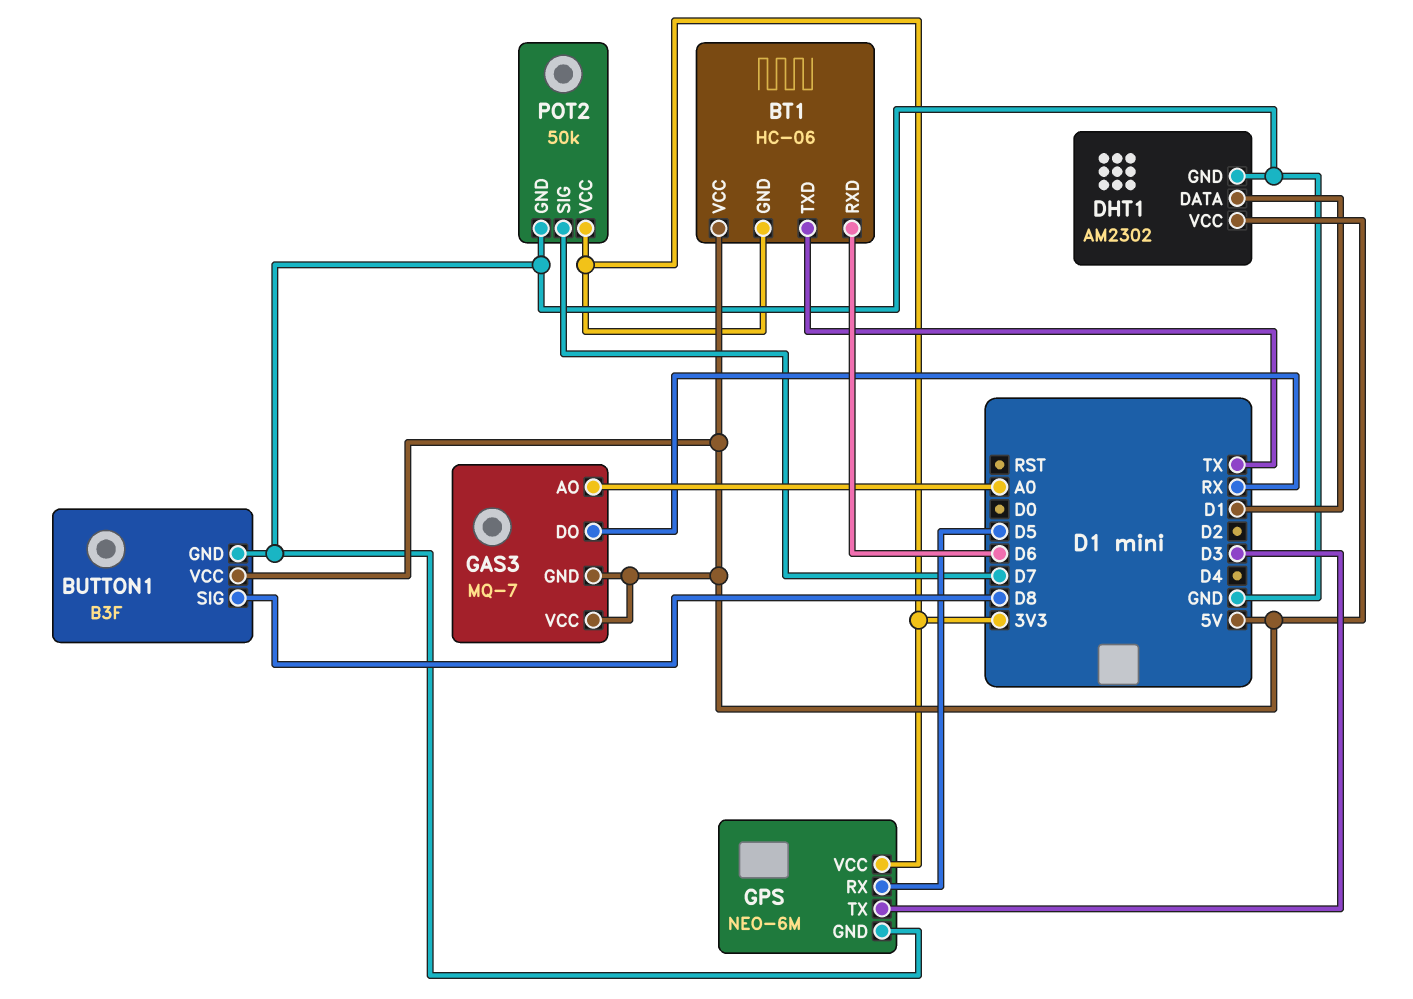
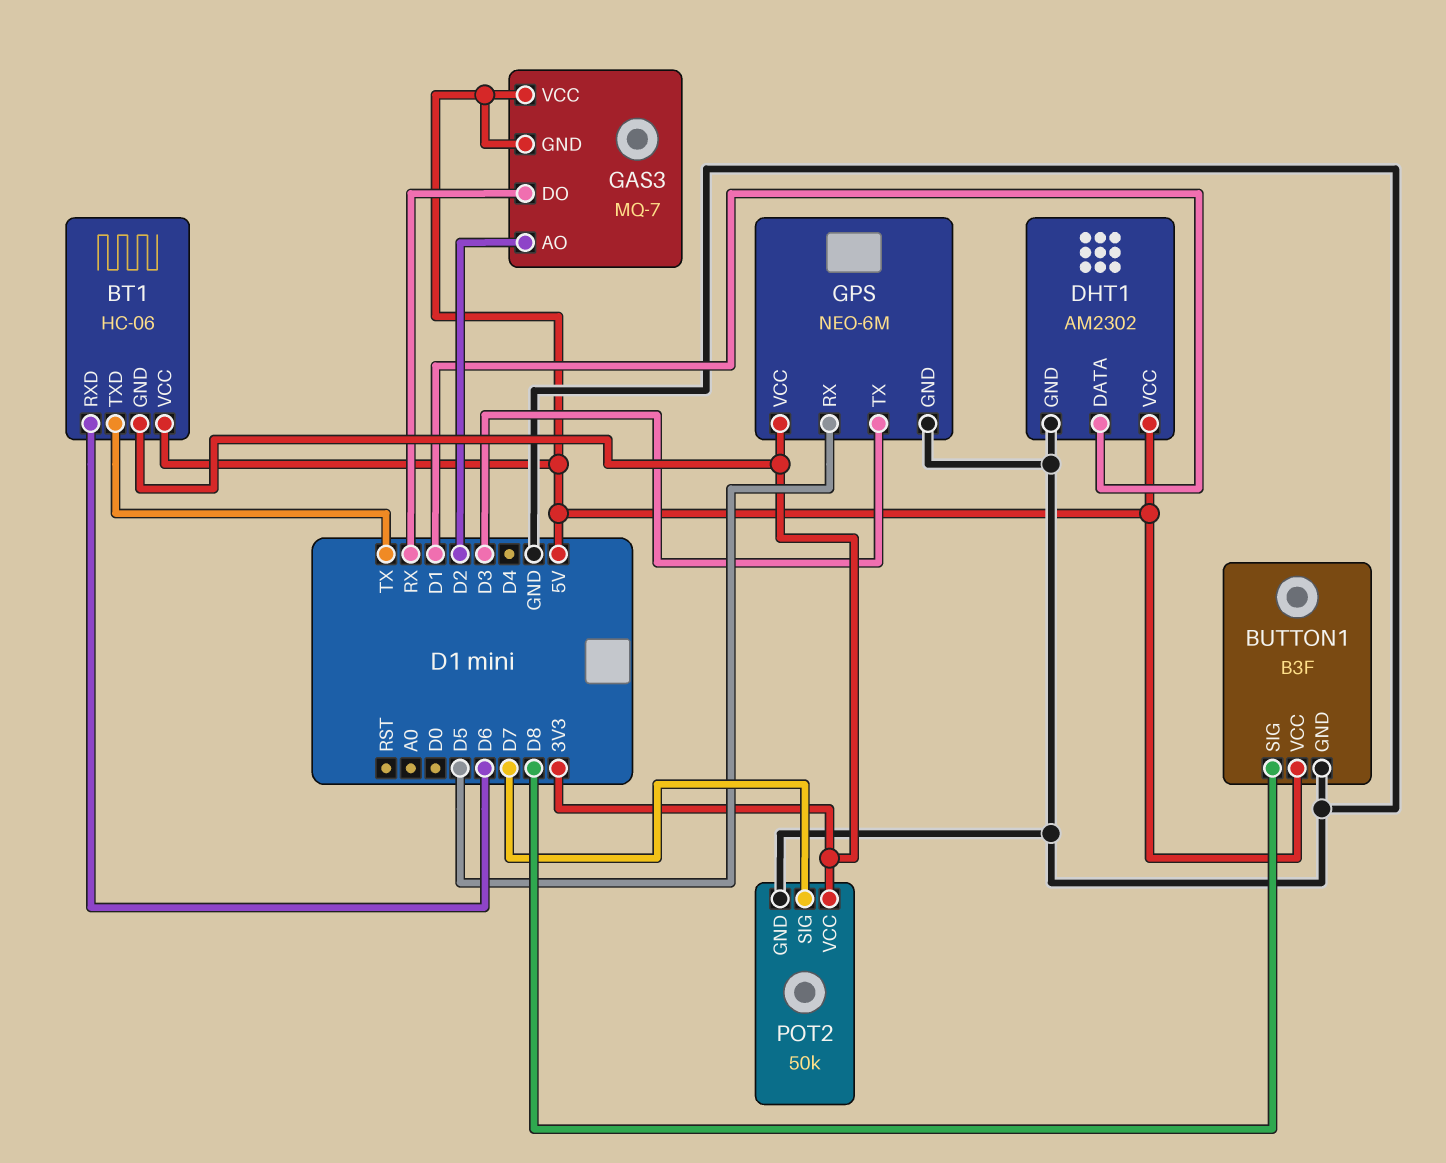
GAS3 pin AO: A0 -> D2

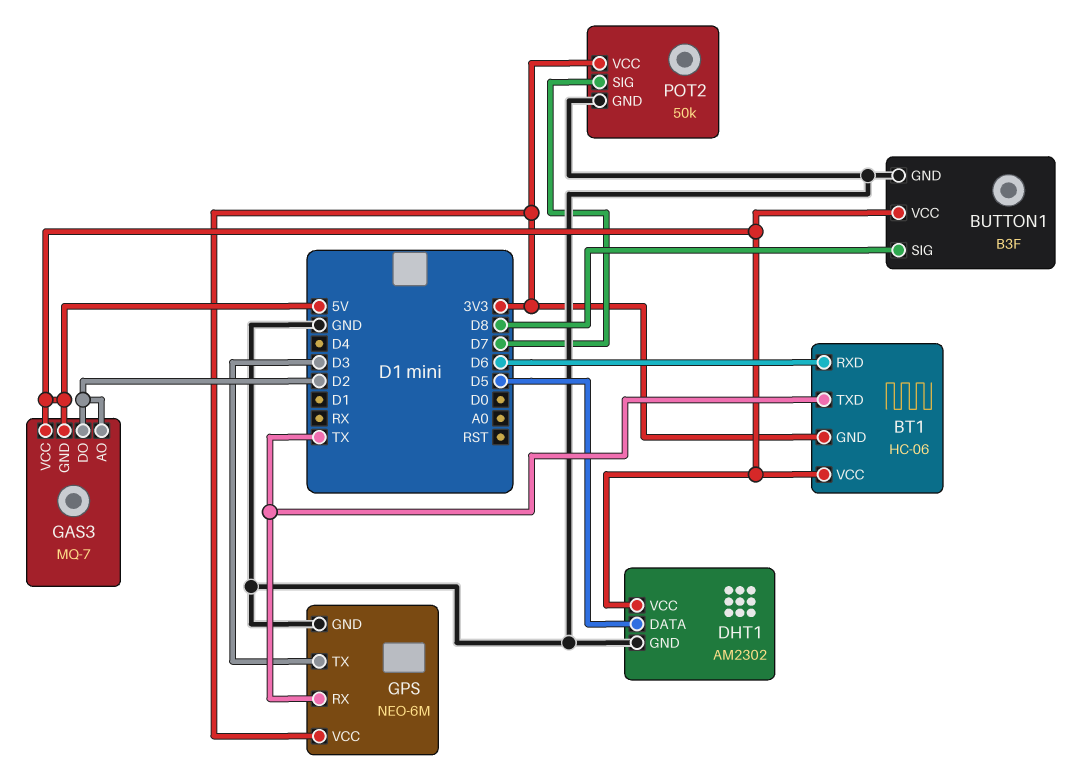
DHT1 pin DATA: D1 -> D5
GAS3 pin DO: RX -> D2
GPS pin RX: D5 -> TX

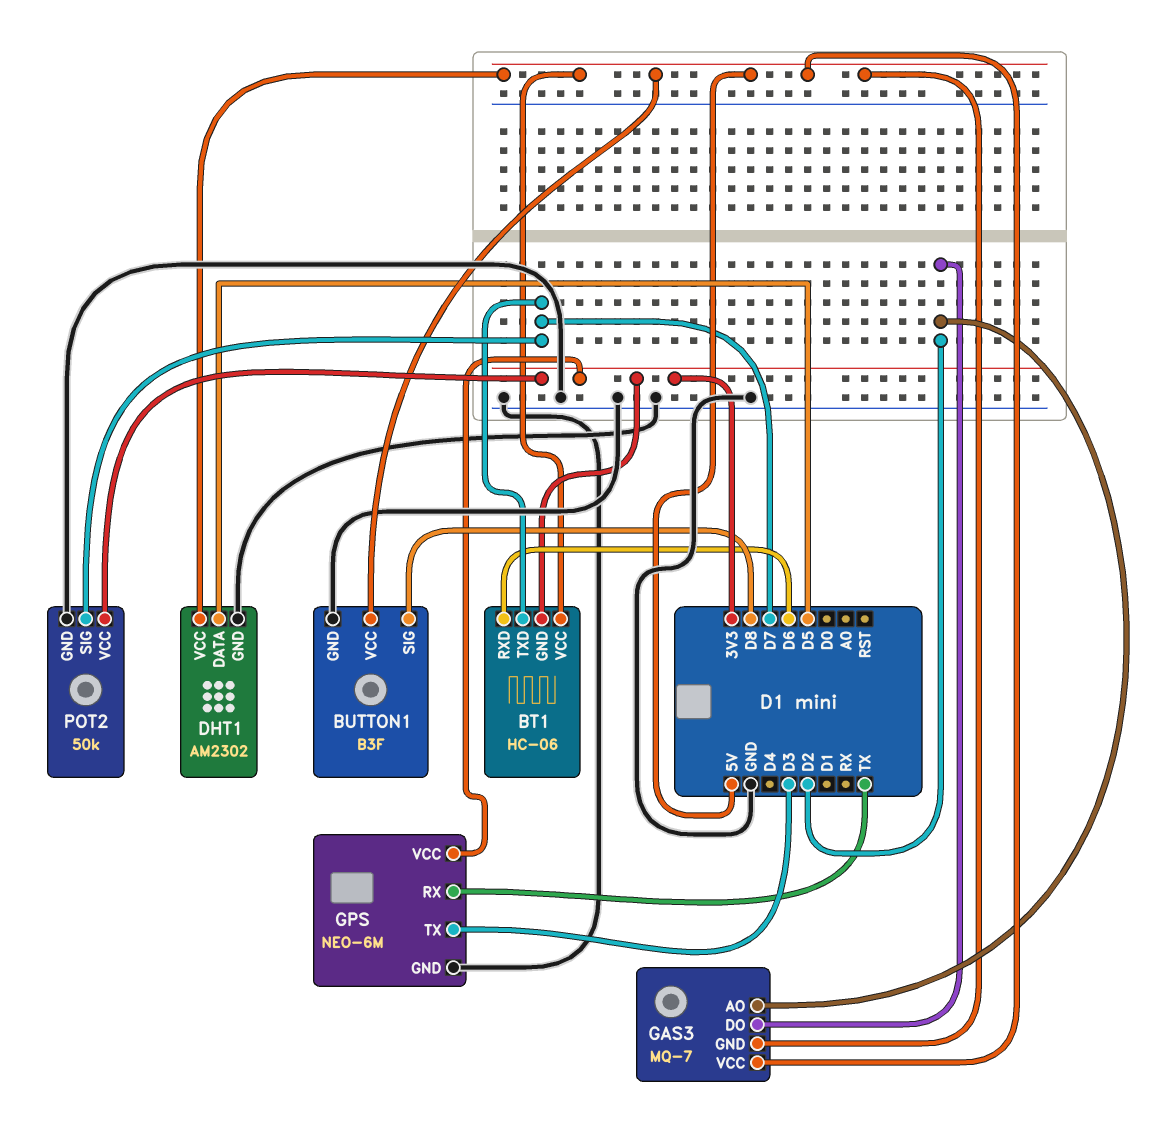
BT1 pin TXD: TX -> D7

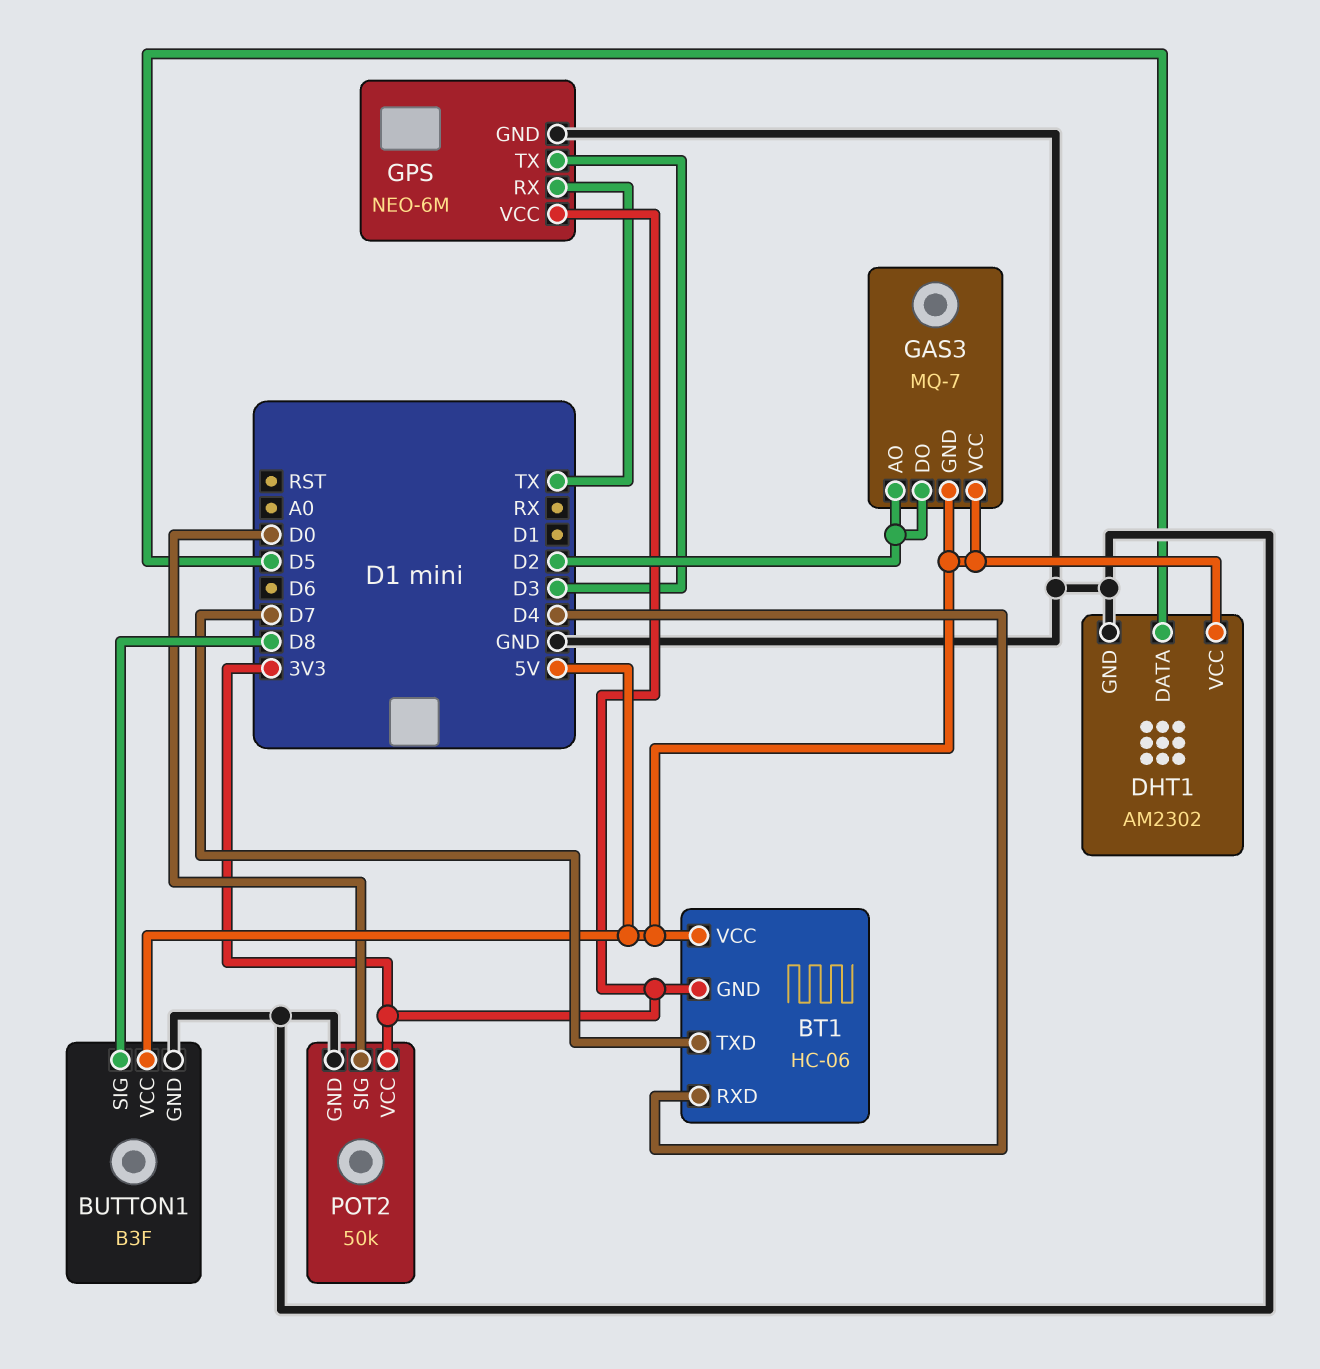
BT1 pin RXD: D6 -> D4
POT2 pin SIG: D7 -> D0

